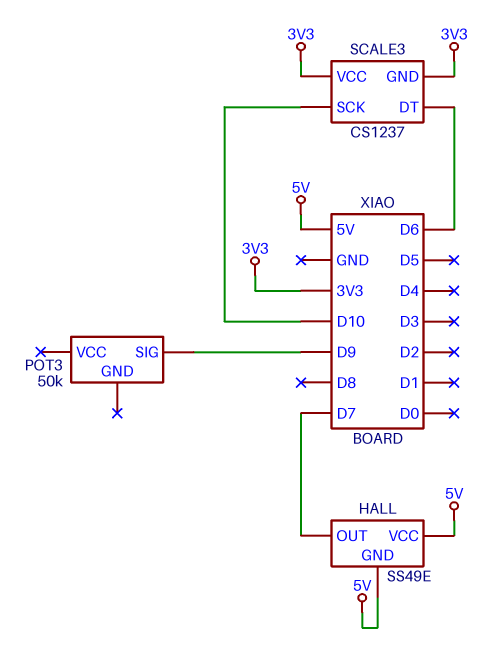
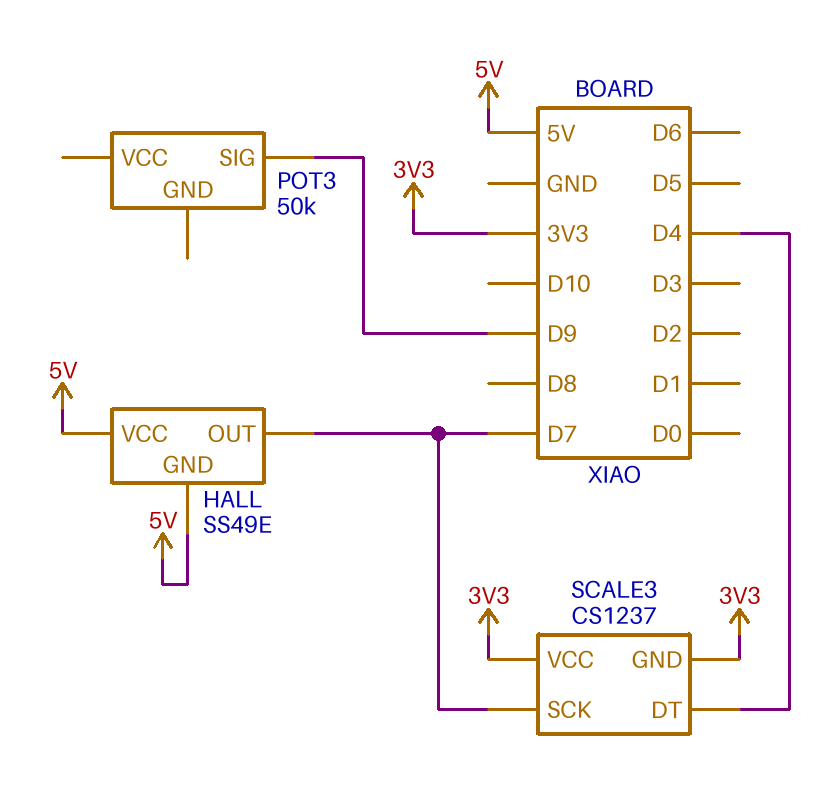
SCALE3 pin DT: D6 -> D4
SCALE3 pin SCK: D10 -> D7

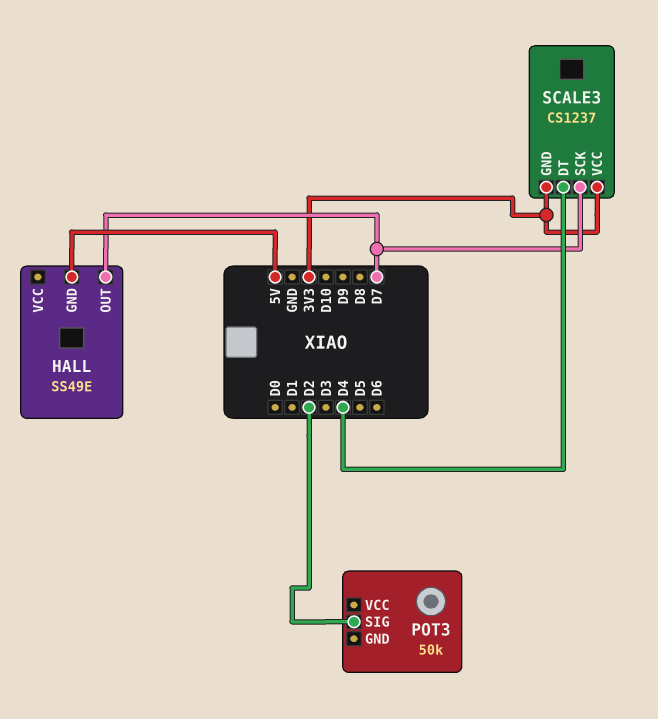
HALL pin VCC: 5V -> none
POT3 pin SIG: D9 -> D2

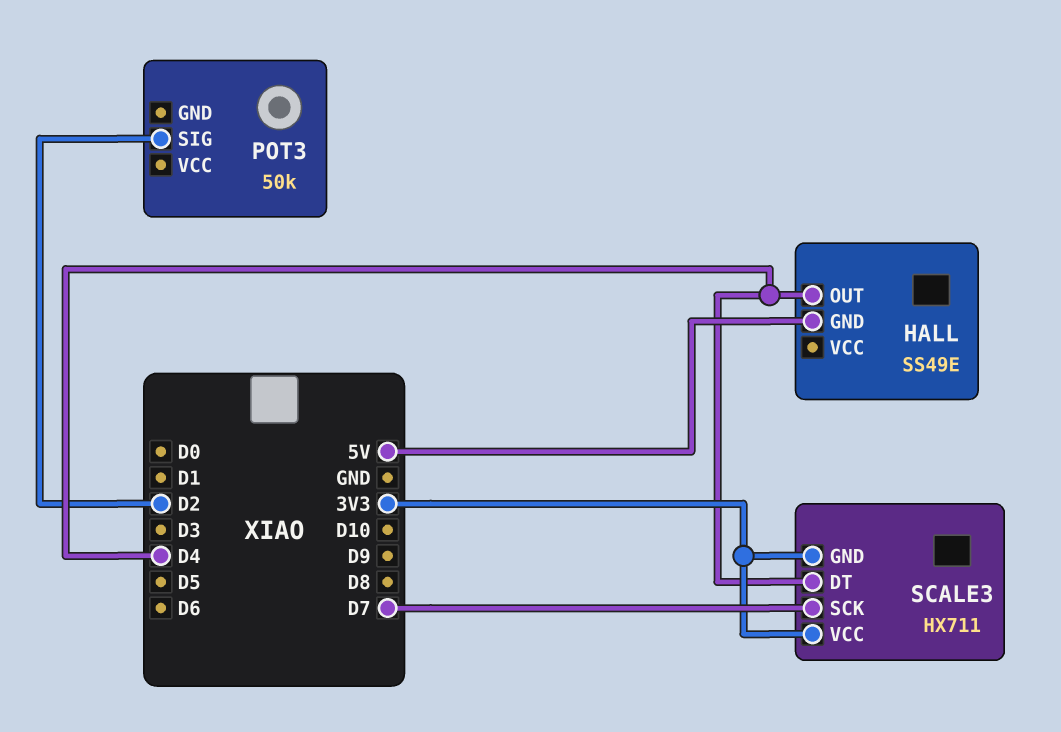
HALL pin OUT: D7 -> D4
SCALE3: CS1237 -> HX711

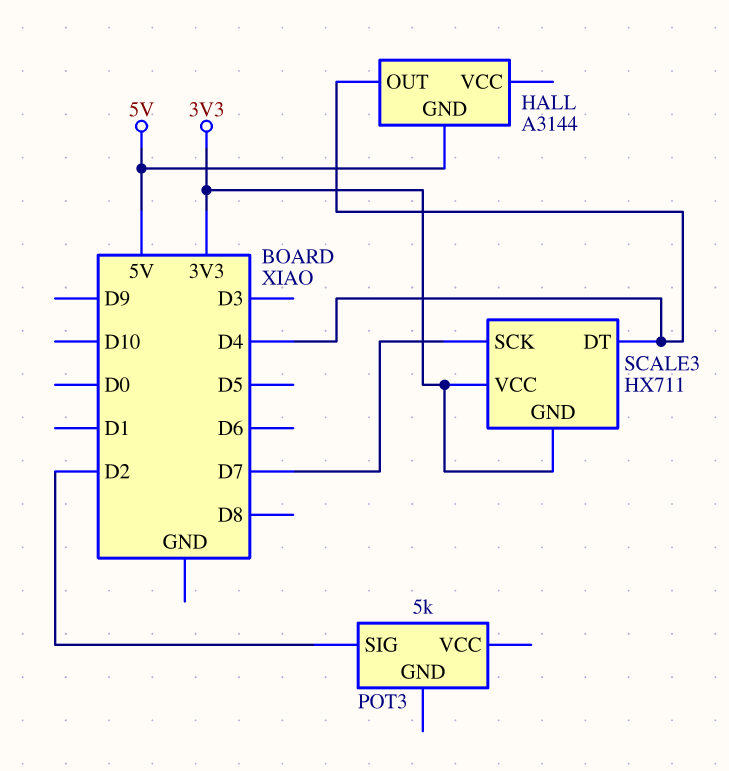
HALL: SS49E -> A3144
POT3: 50k -> 5k

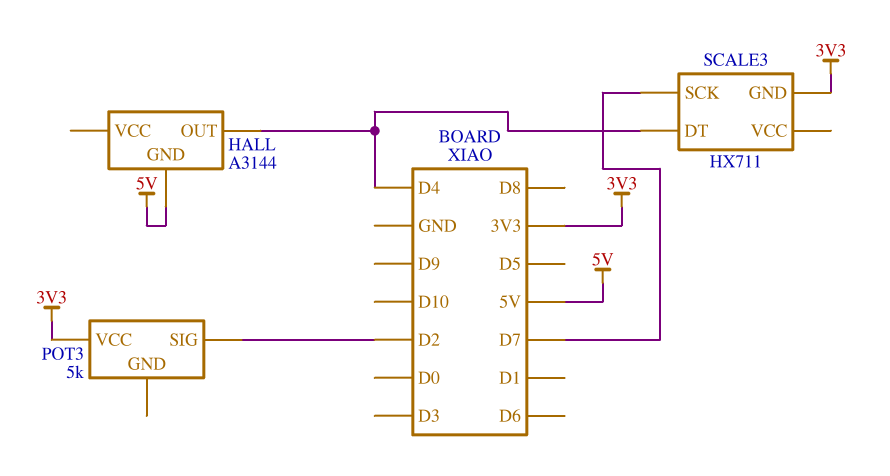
POT3 pin VCC: none -> 3V3
SCALE3 pin VCC: 3V3 -> none

